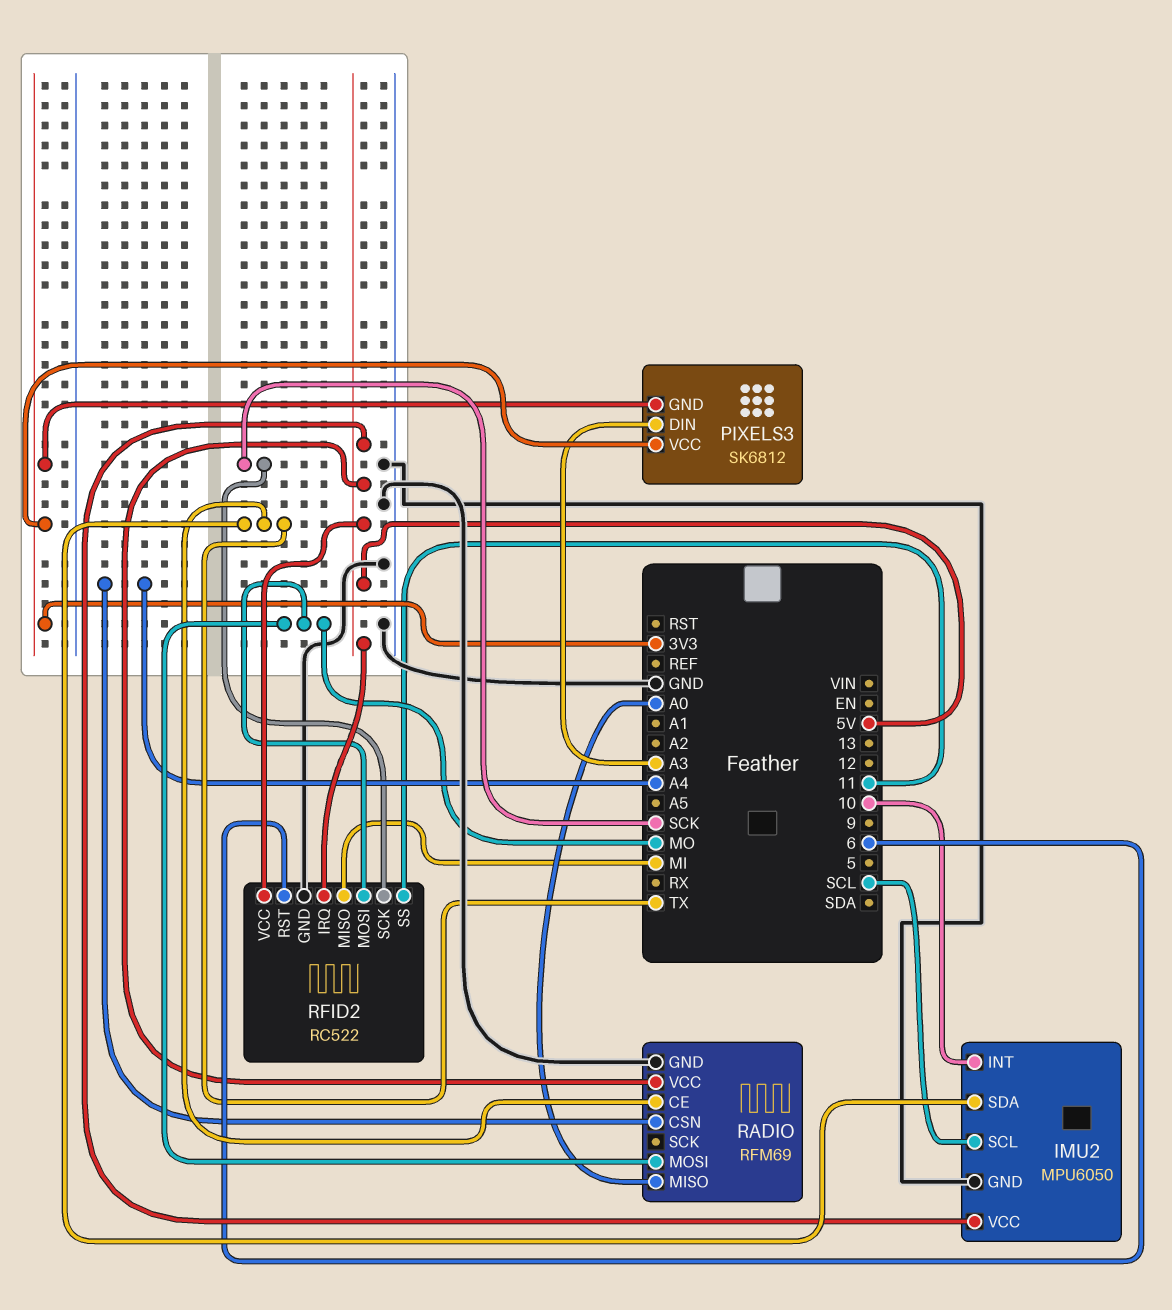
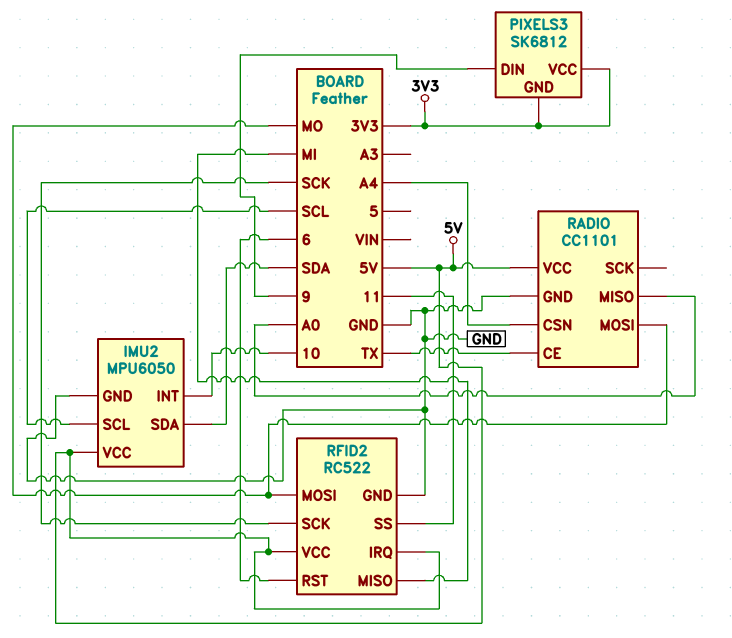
IMU2 pin SDA: TX -> SDA
PIXELS3 pin DIN: A3 -> 9
RADIO: RFM69 -> CC1101

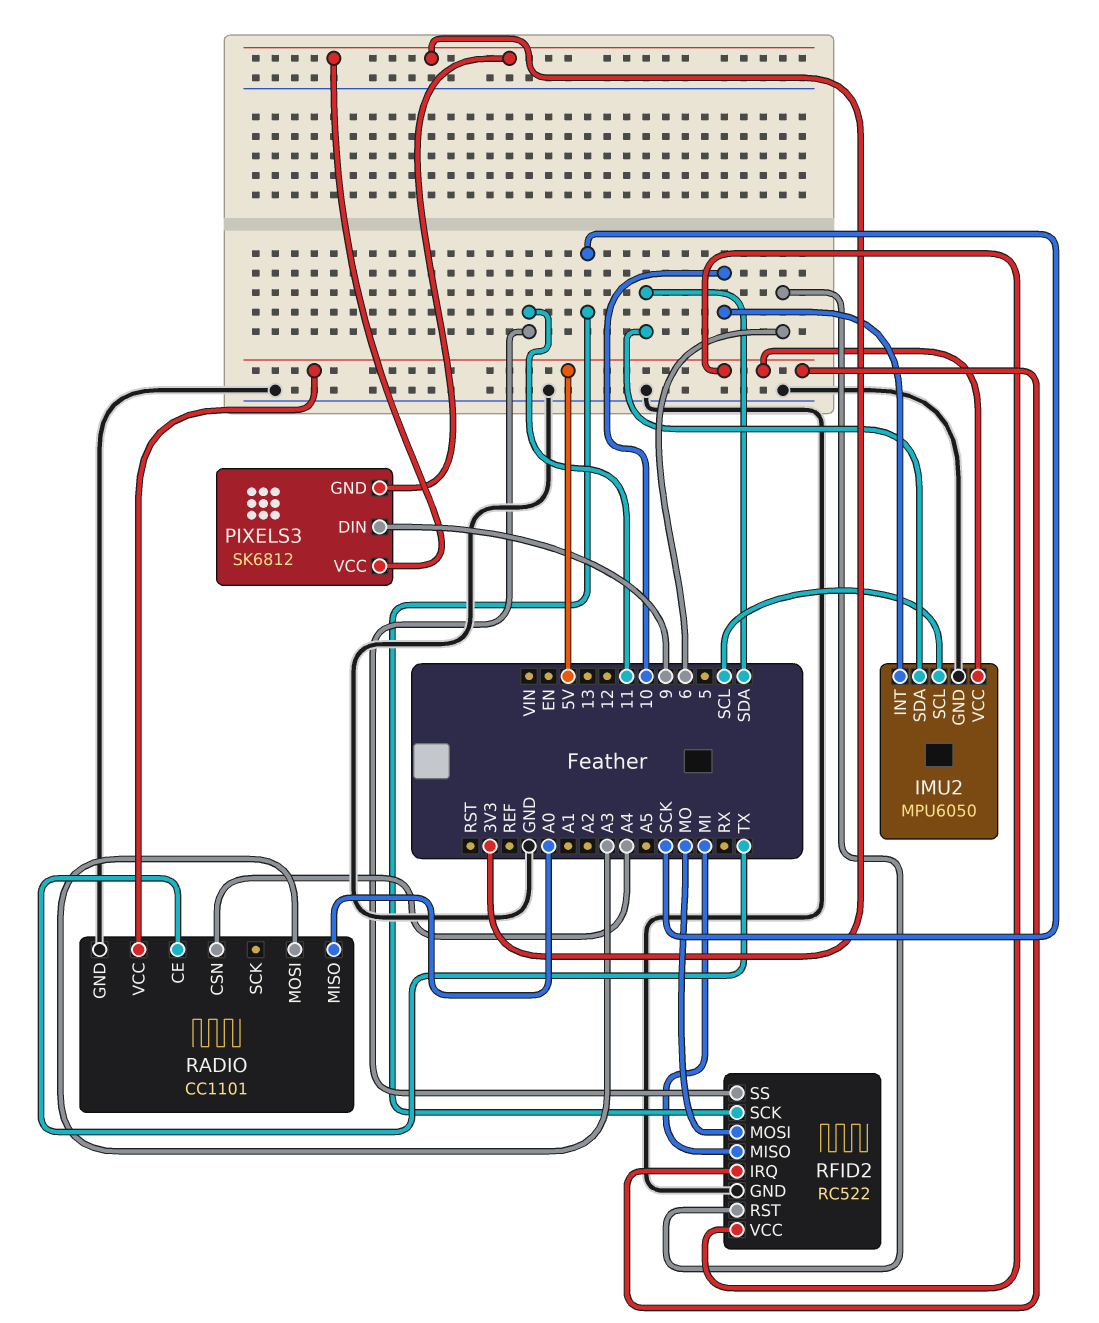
RADIO pin MOSI: MO -> A3

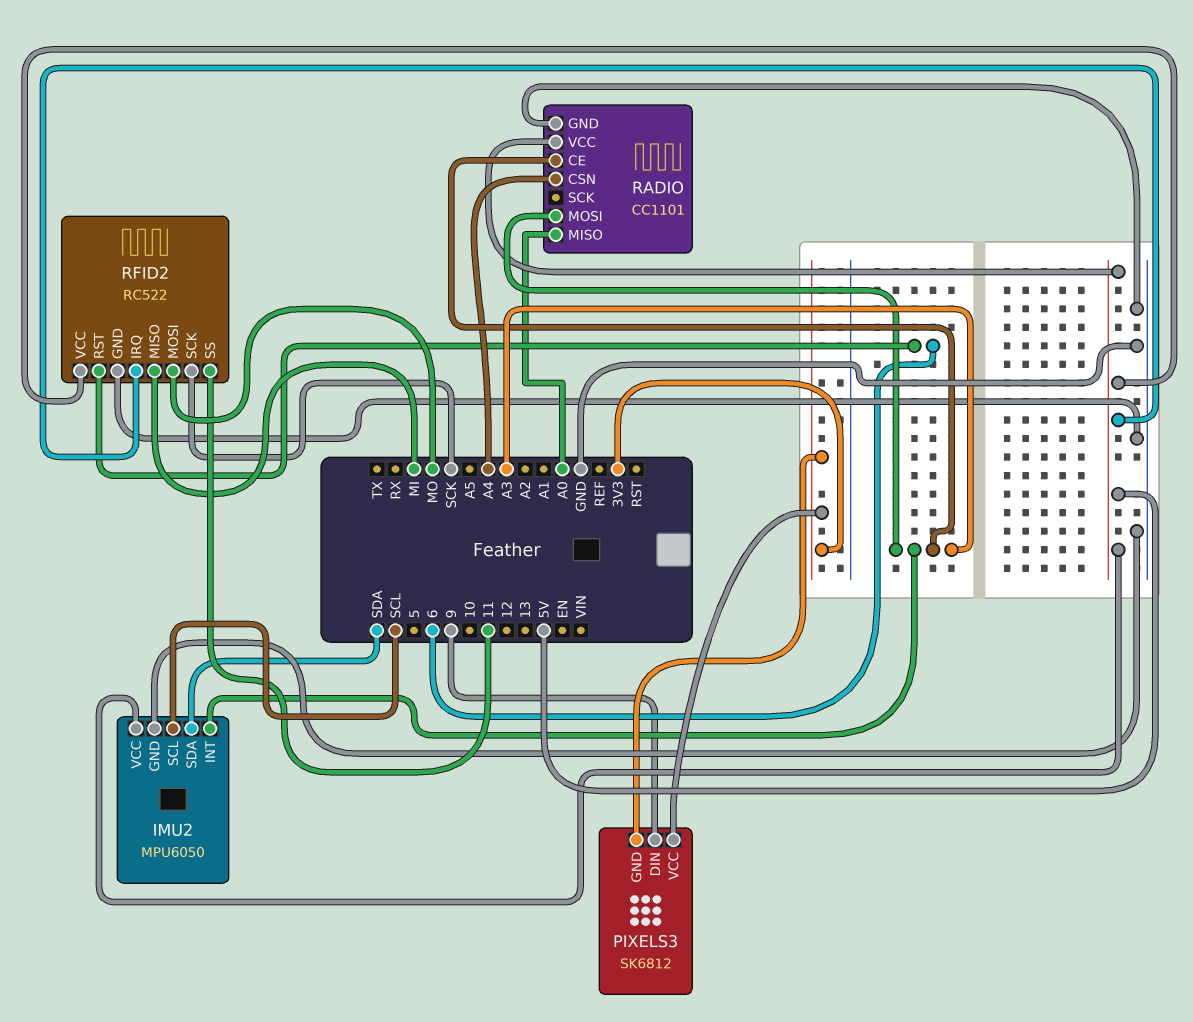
IMU2 pin INT: 10 -> A3
RADIO pin CE: TX -> A3

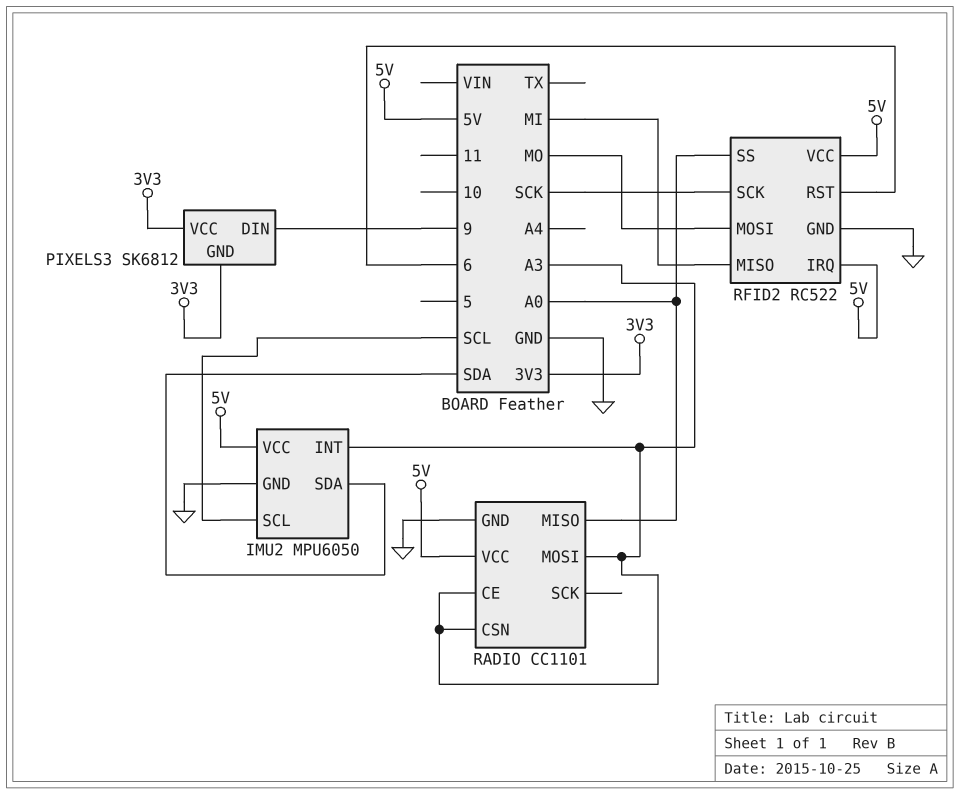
RADIO pin CSN: A4 -> A3
RFID2 pin SS: 11 -> A0

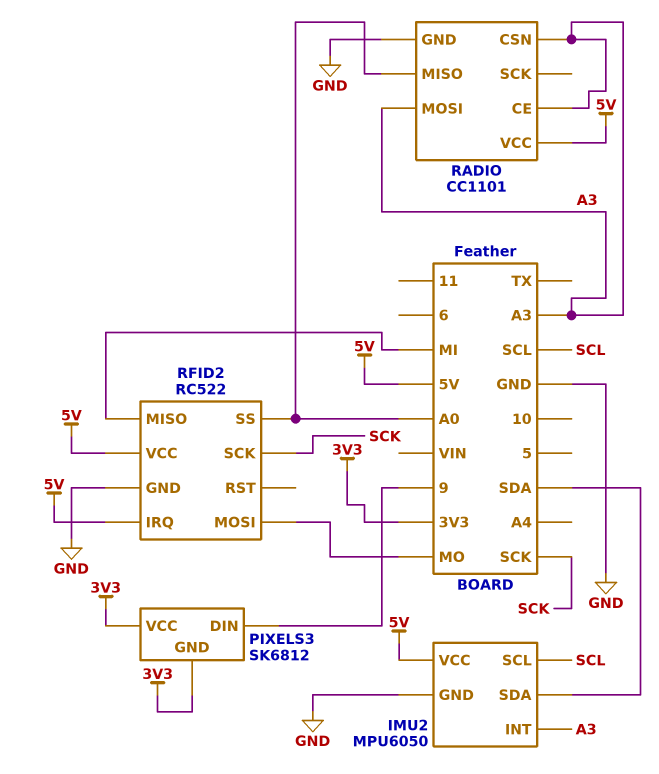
RFID2 pin RST: 6 -> none

